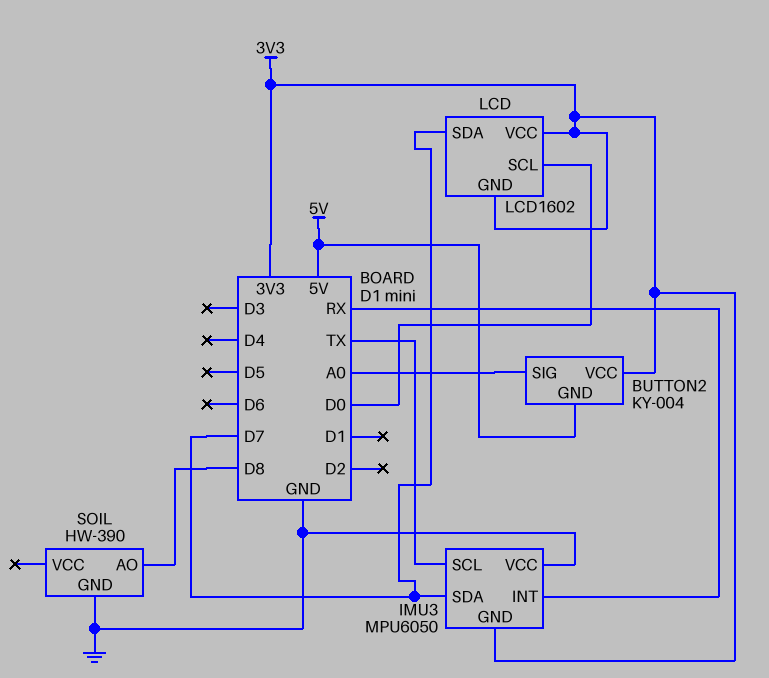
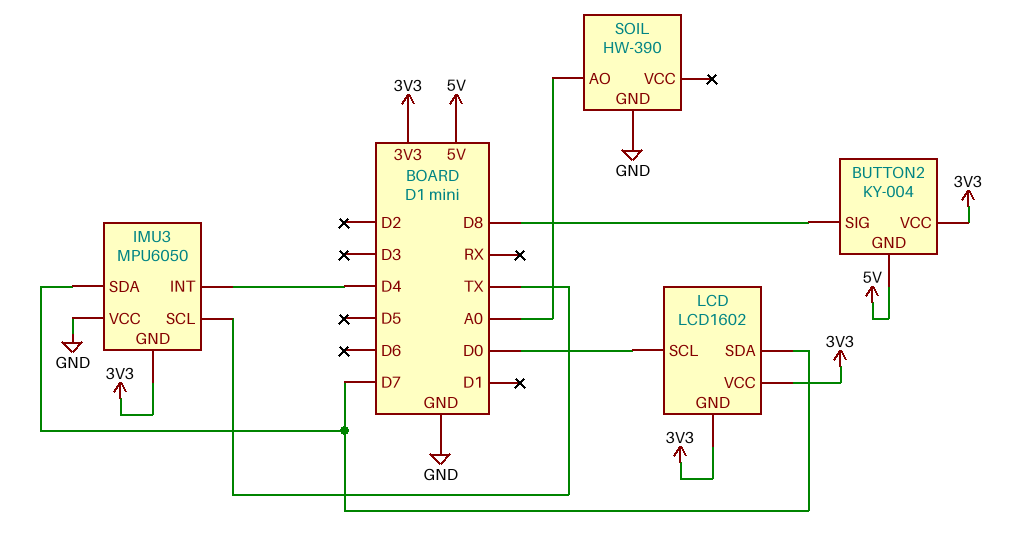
BUTTON2 pin SIG: A0 -> D8
IMU3 pin INT: RX -> D4
SOIL pin AO: D8 -> A0

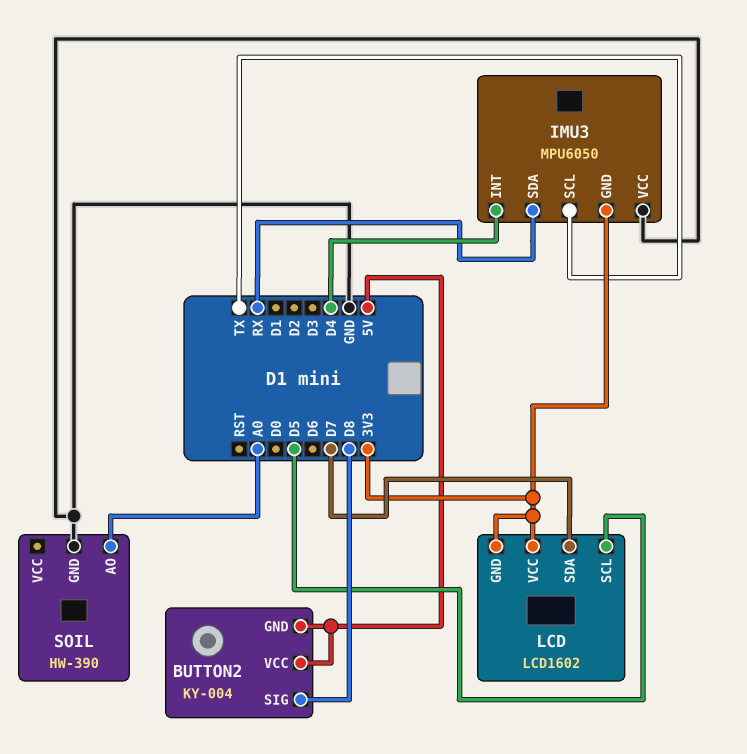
BUTTON2 pin VCC: 3V3 -> 5V
IMU3 pin SDA: D7 -> RX
LCD pin SCL: D0 -> D5

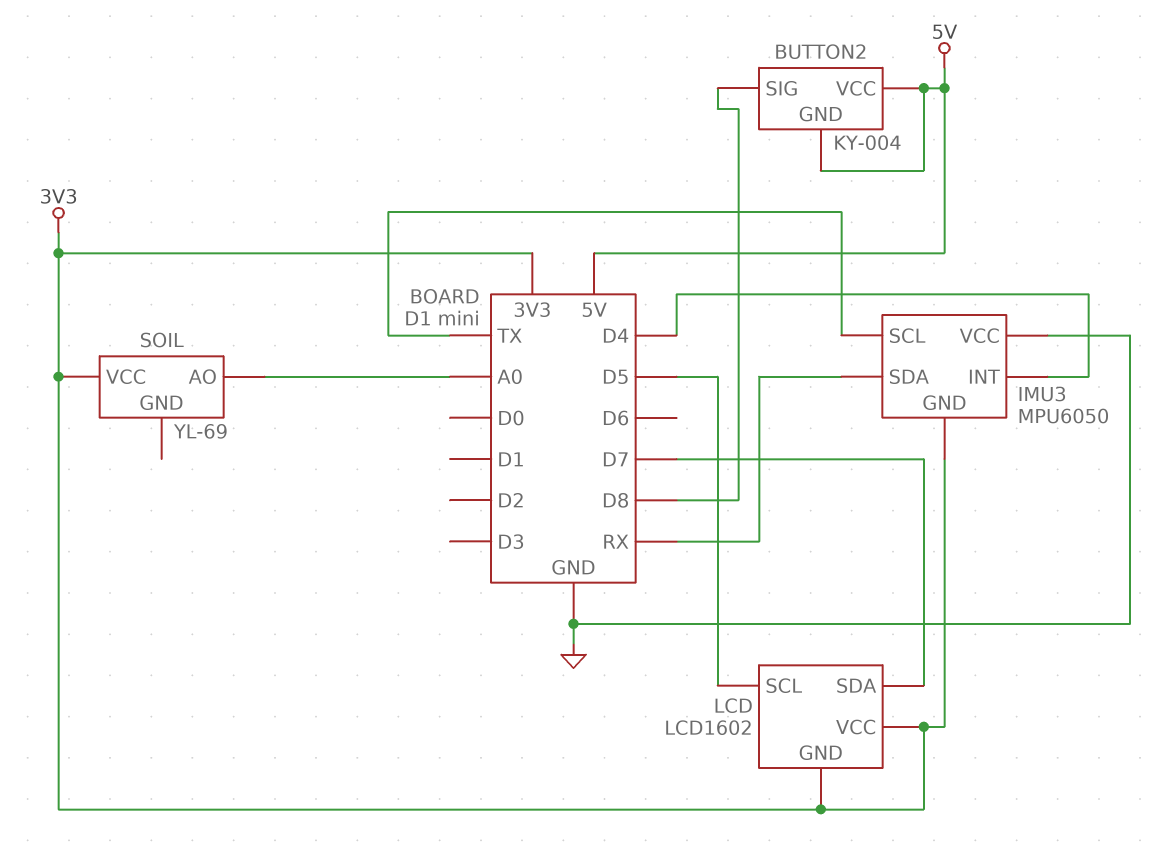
SOIL: HW-390 -> YL-69
SOIL pin GND: GND -> none
SOIL pin VCC: none -> 3V3

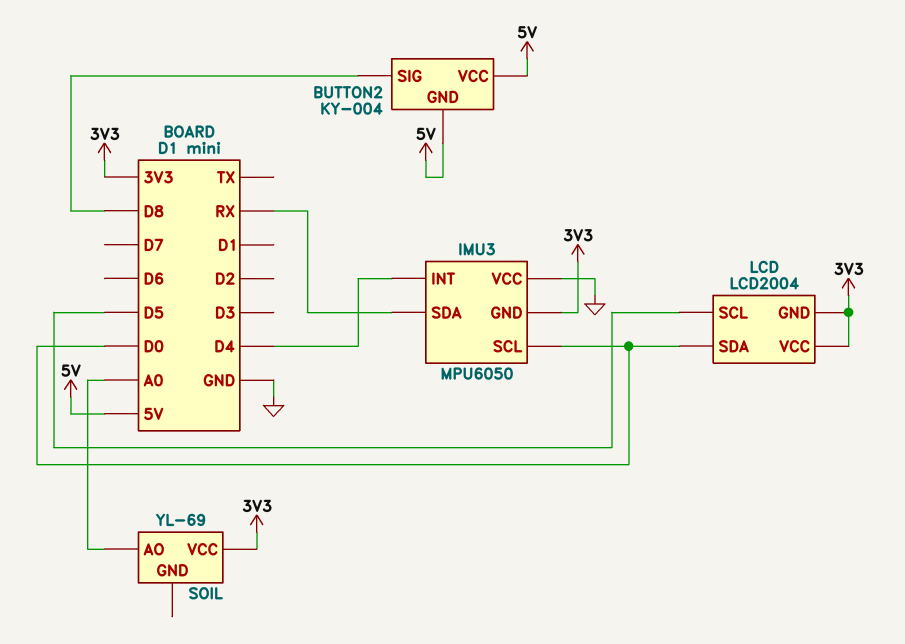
IMU3 pin SCL: TX -> D0
LCD: LCD1602 -> LCD2004
LCD pin SDA: D7 -> D0

